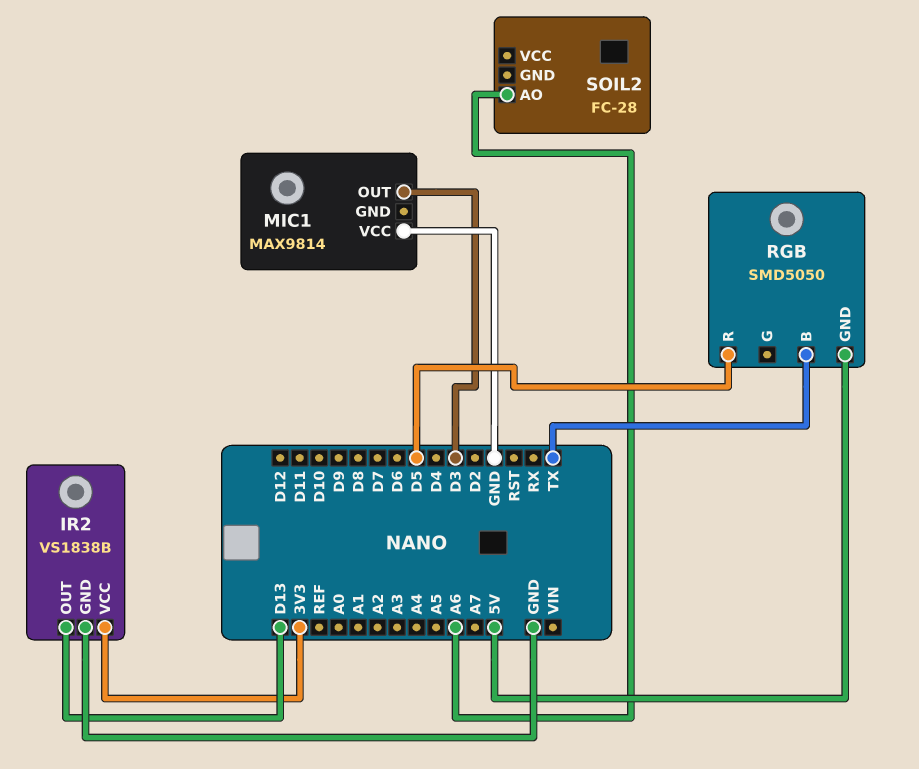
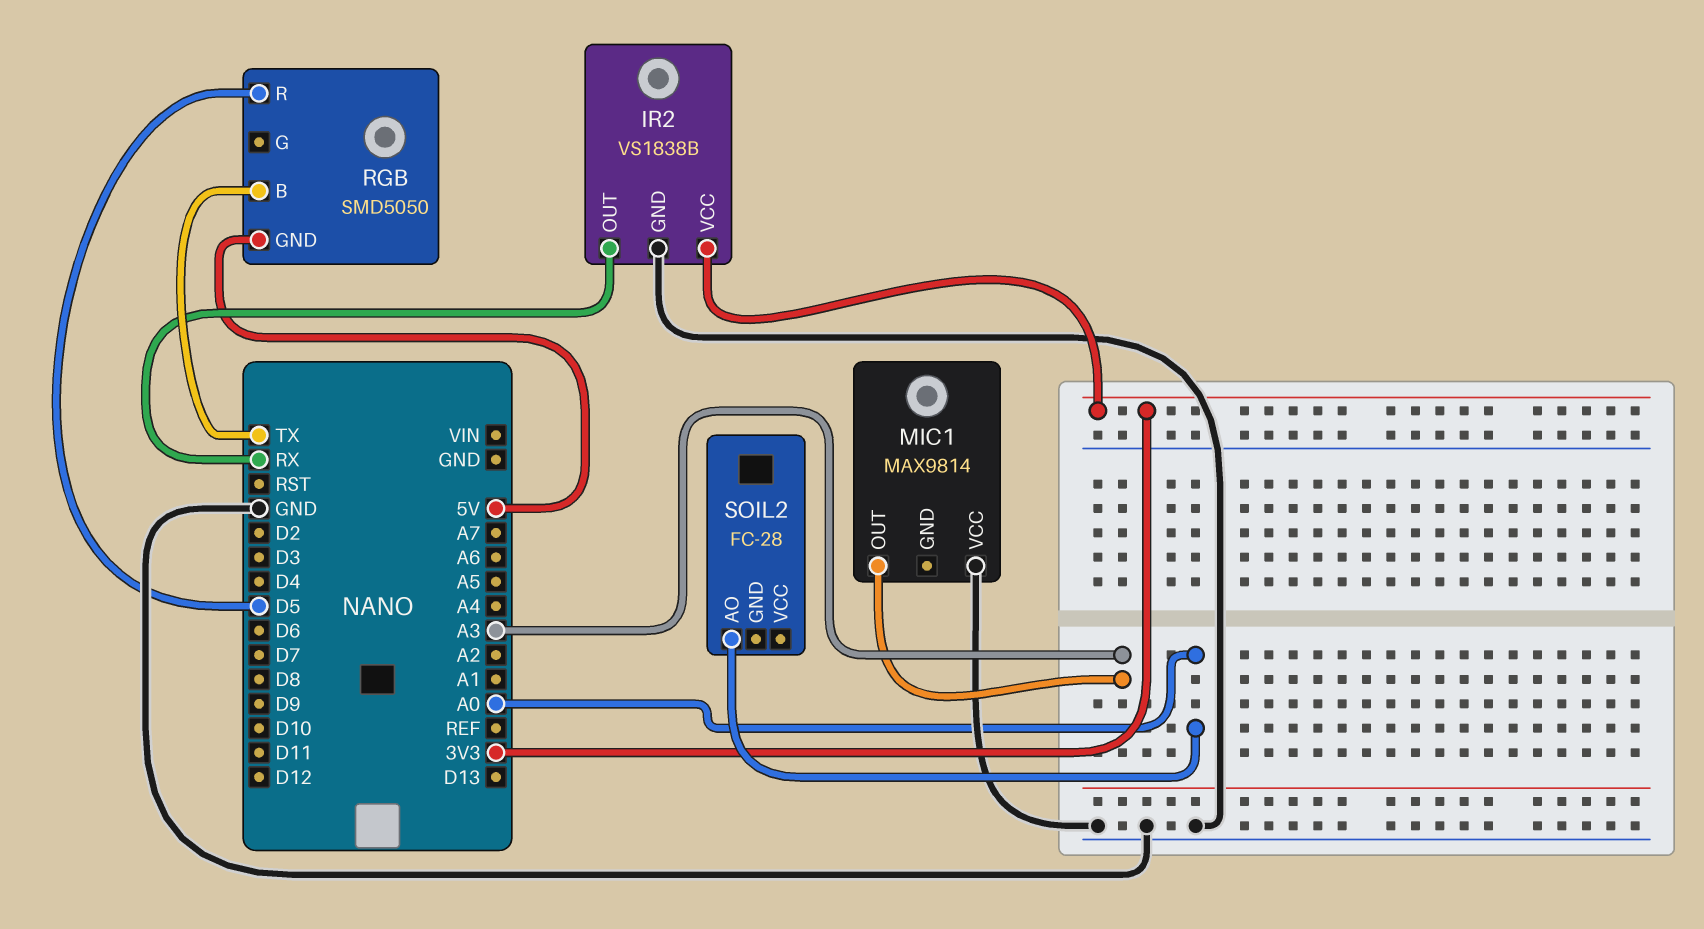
IR2 pin OUT: D13 -> RX
MIC1 pin OUT: D3 -> A3
SOIL2 pin AO: A6 -> A0

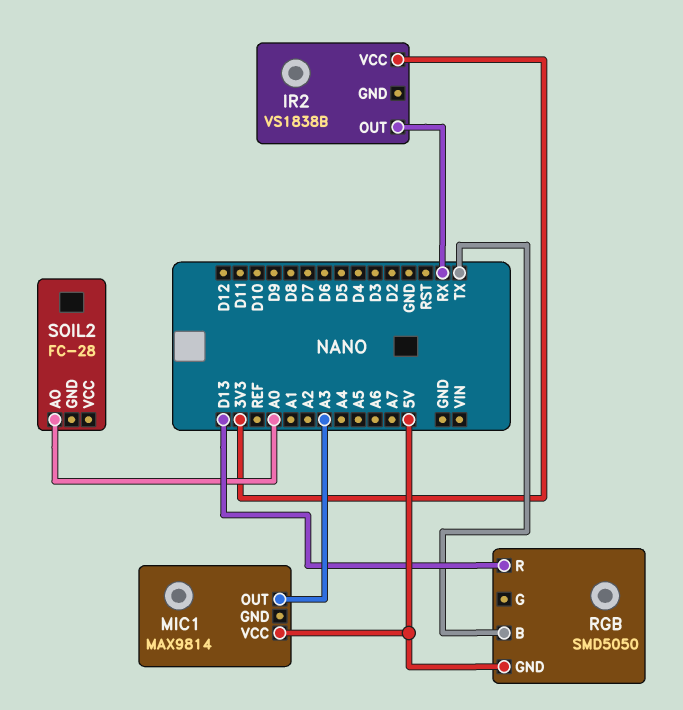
IR2 pin GND: GND -> none
MIC1 pin VCC: GND -> 5V
RGB pin R: D5 -> D13

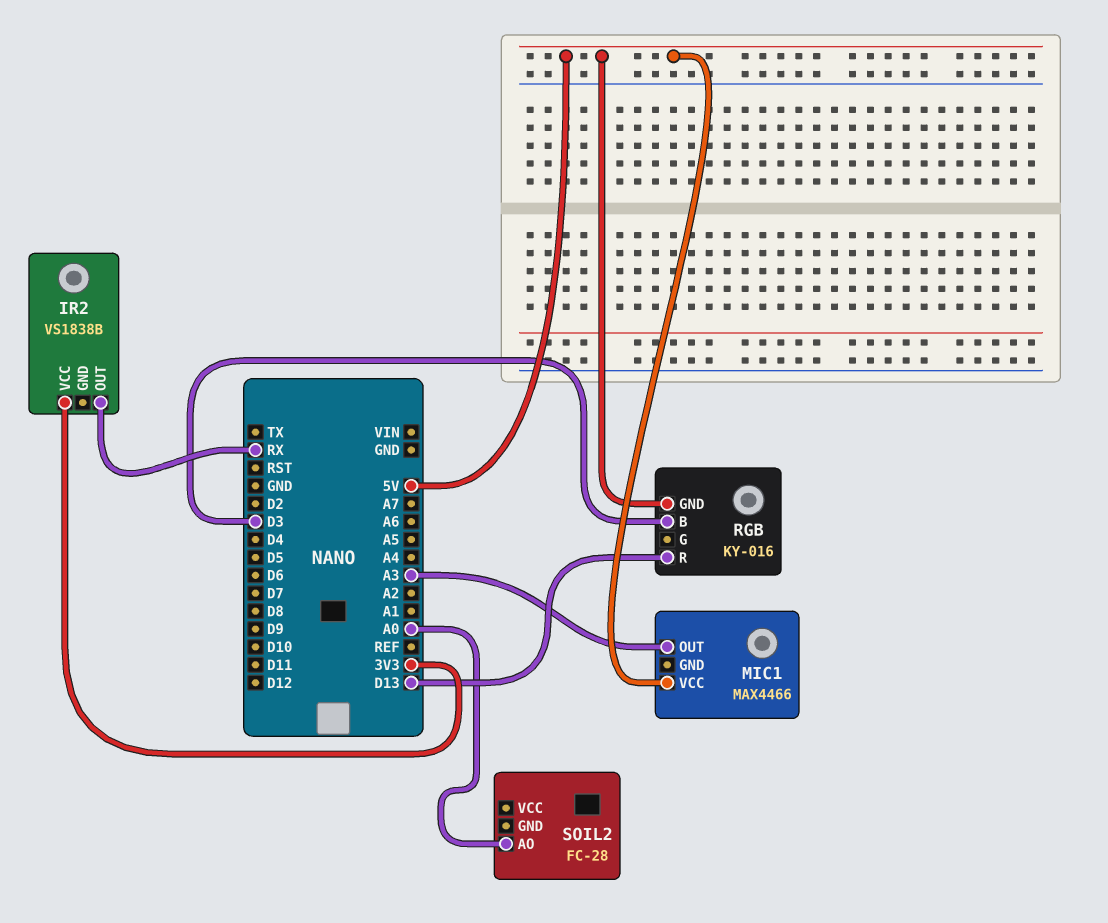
MIC1: MAX9814 -> MAX4466
RGB: SMD5050 -> KY-016
RGB pin B: TX -> D3

